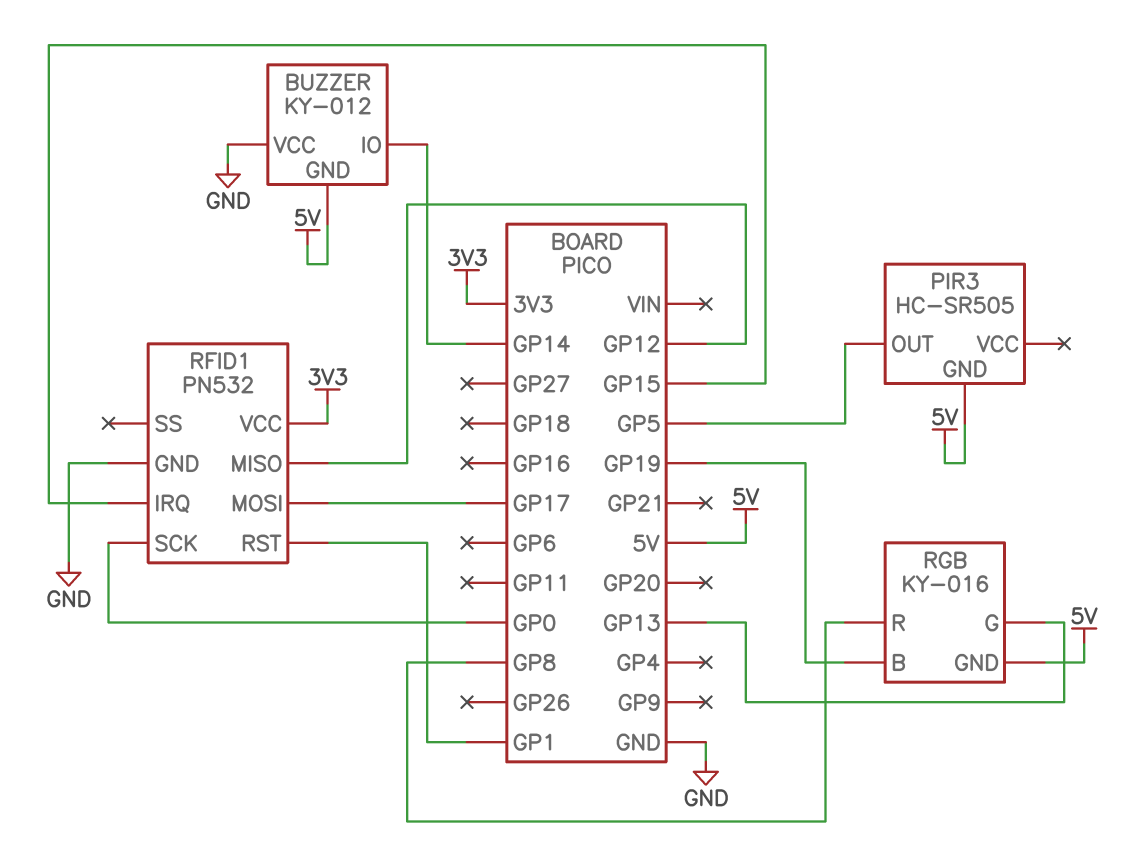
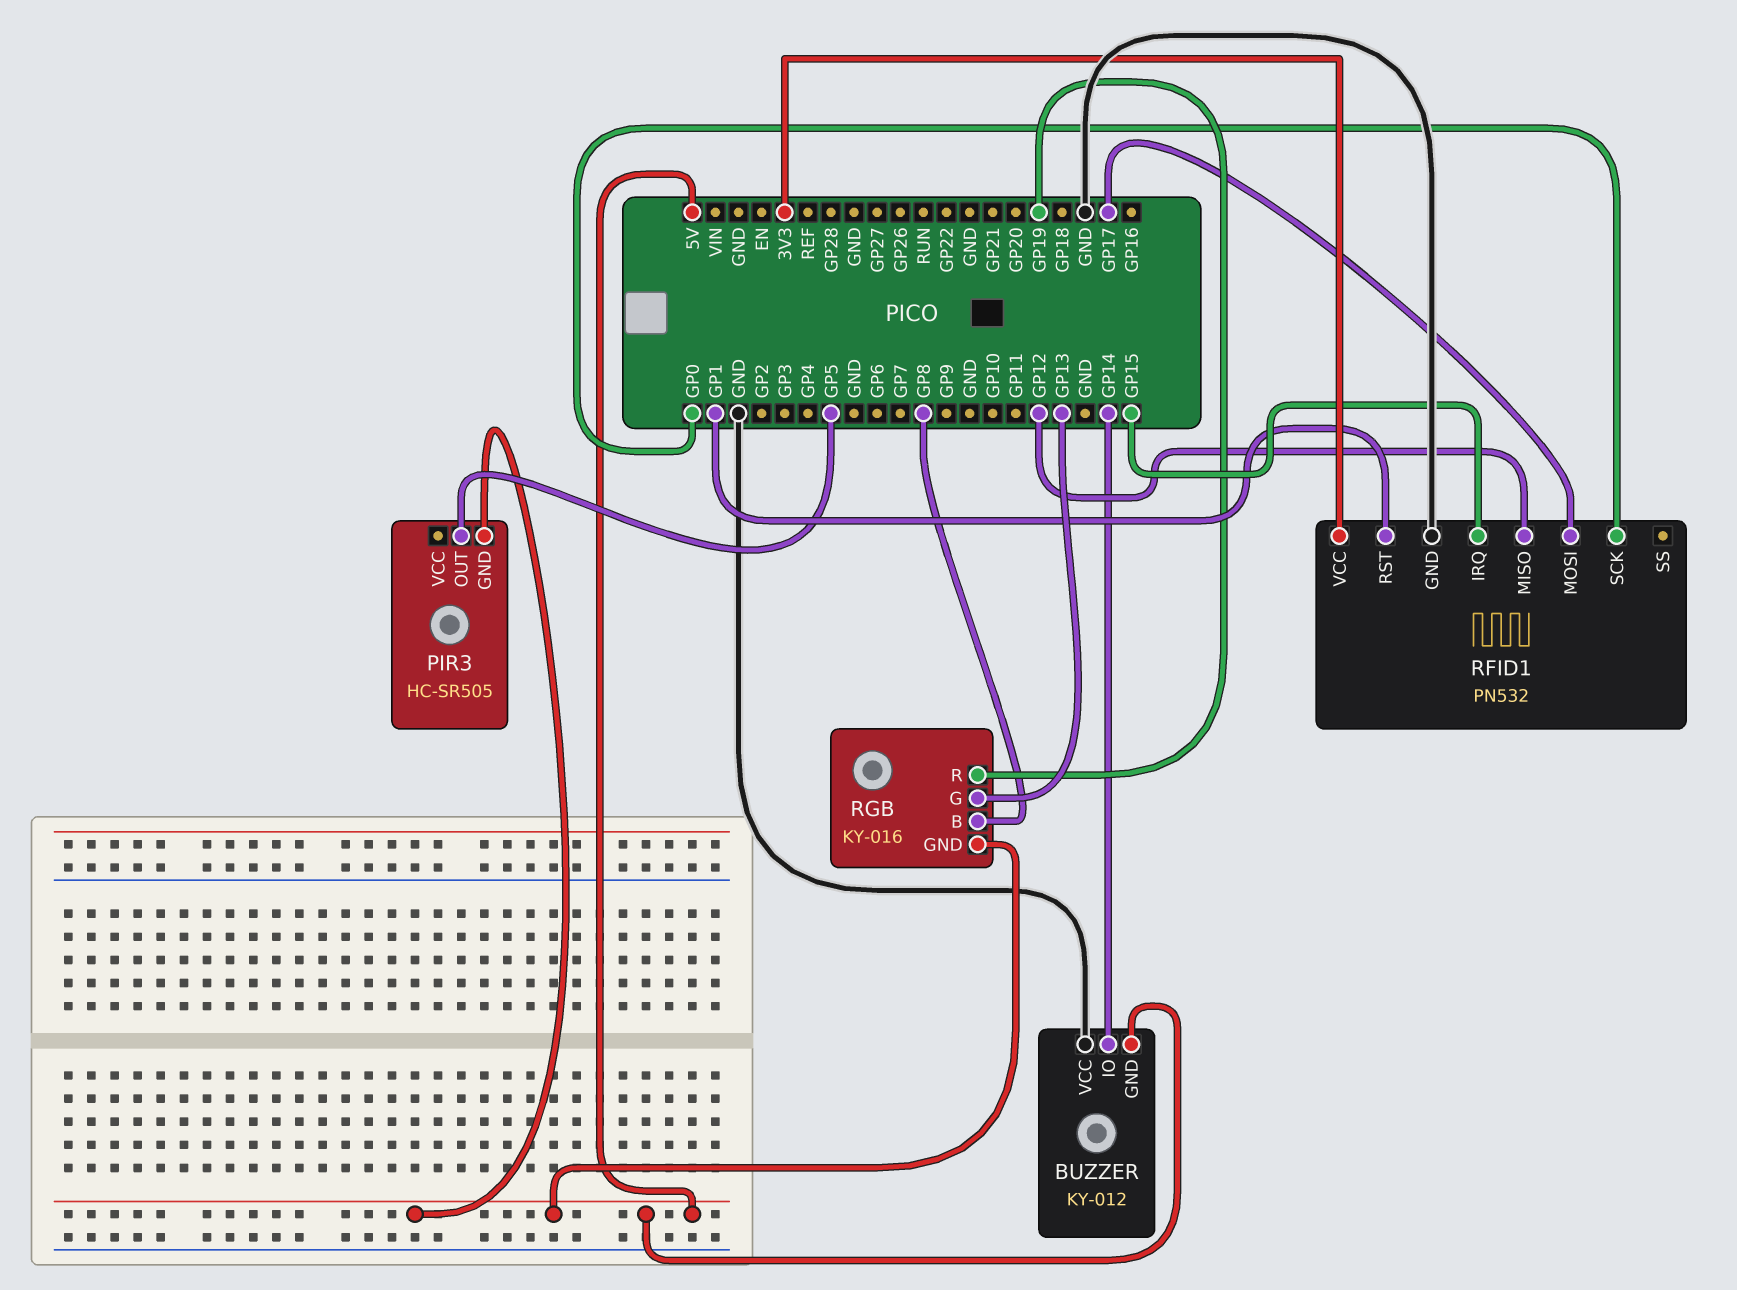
RGB pin B: GP19 -> GP8
RGB pin R: GP8 -> GP19

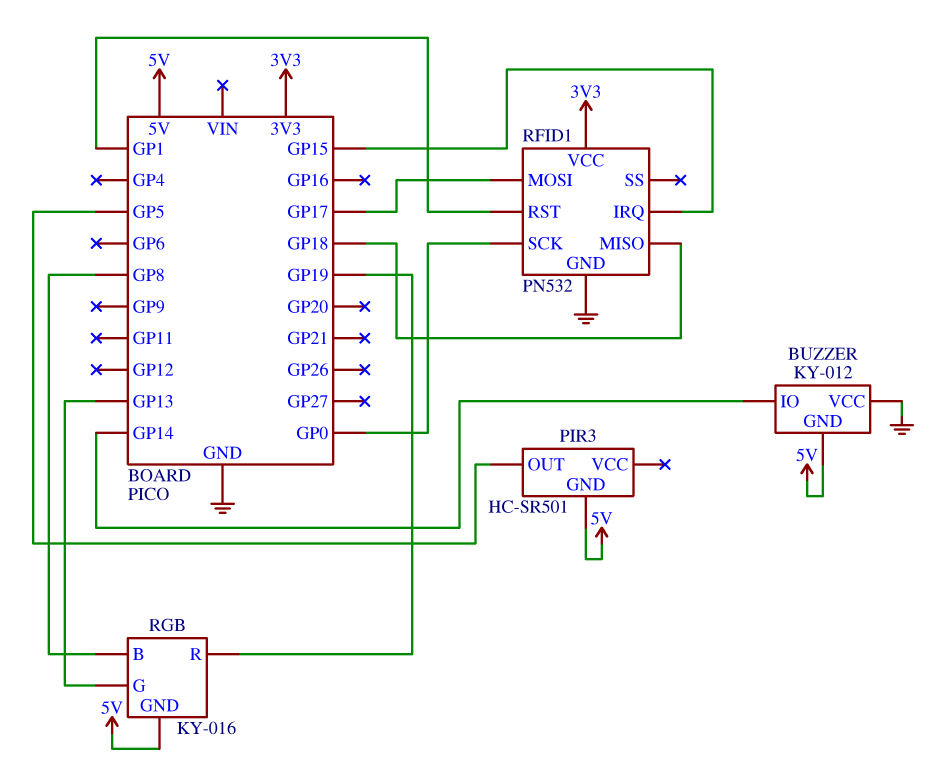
PIR3: HC-SR505 -> HC-SR501
RFID1 pin MISO: GP12 -> GP18

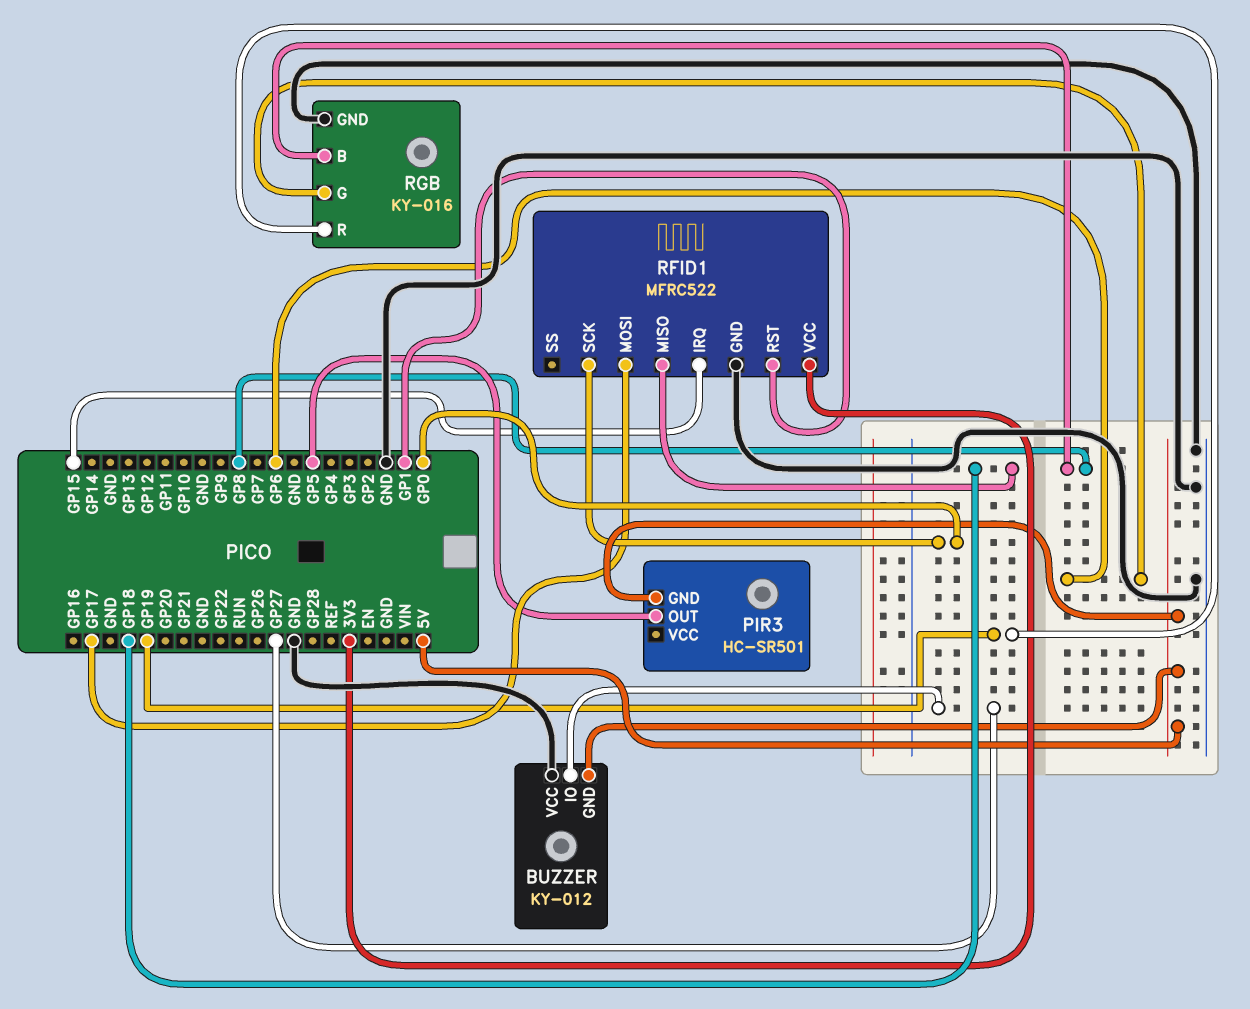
BUZZER pin IO: GP14 -> GP27
RFID1: PN532 -> MFRC522
RGB pin G: GP13 -> GP6
RGB pin GND: 5V -> GND

